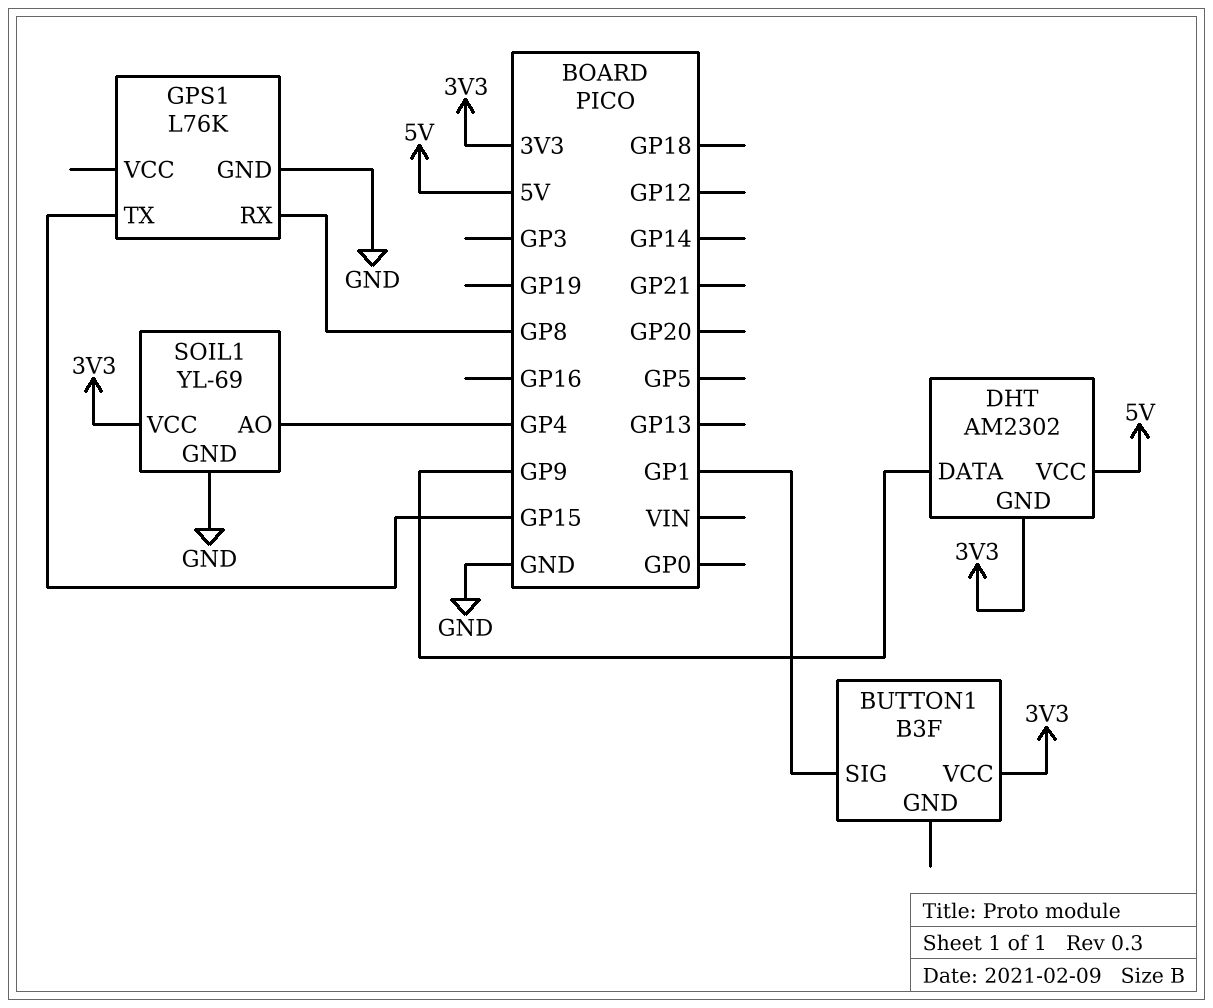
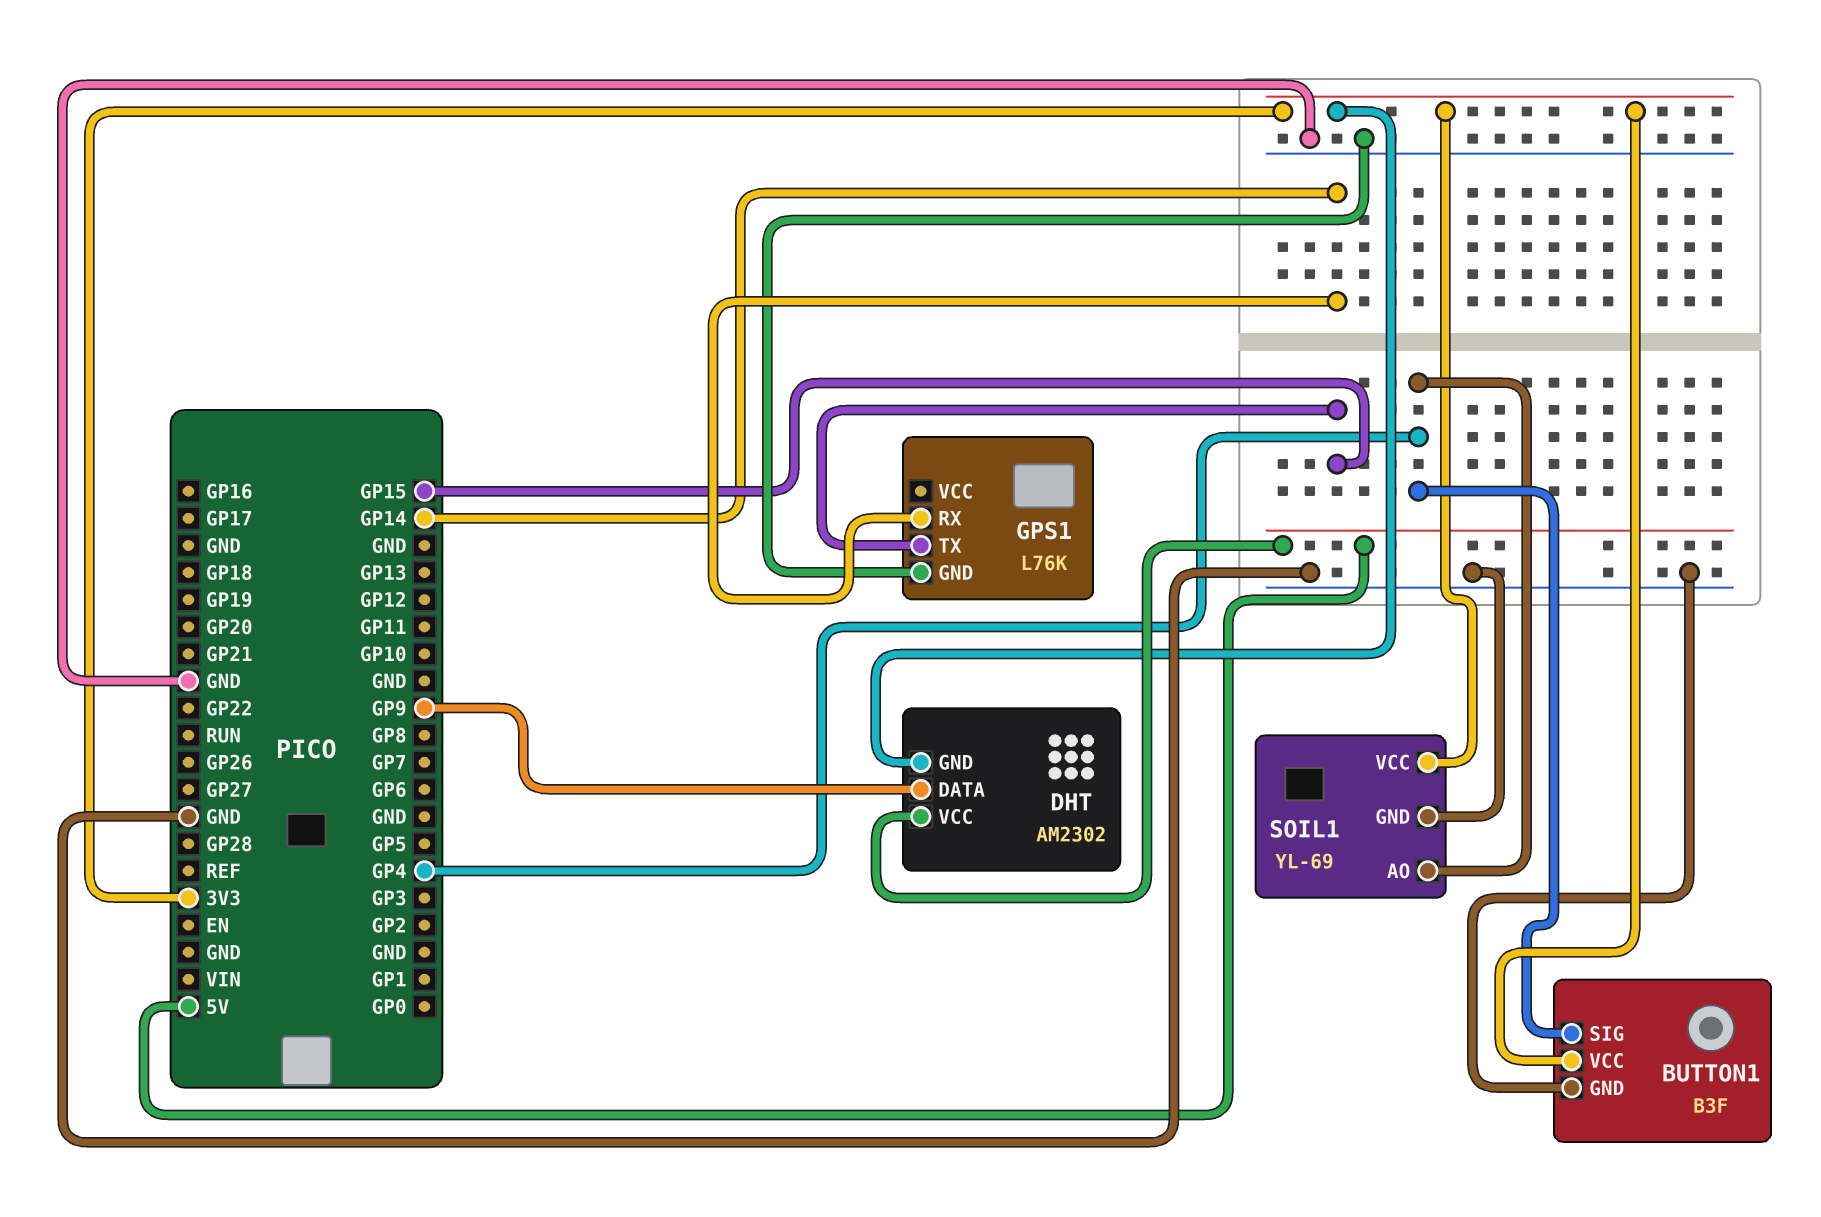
BUTTON1 pin GND: none -> GND
BUTTON1 pin SIG: GP1 -> GP4
GPS1 pin RX: GP8 -> GP14

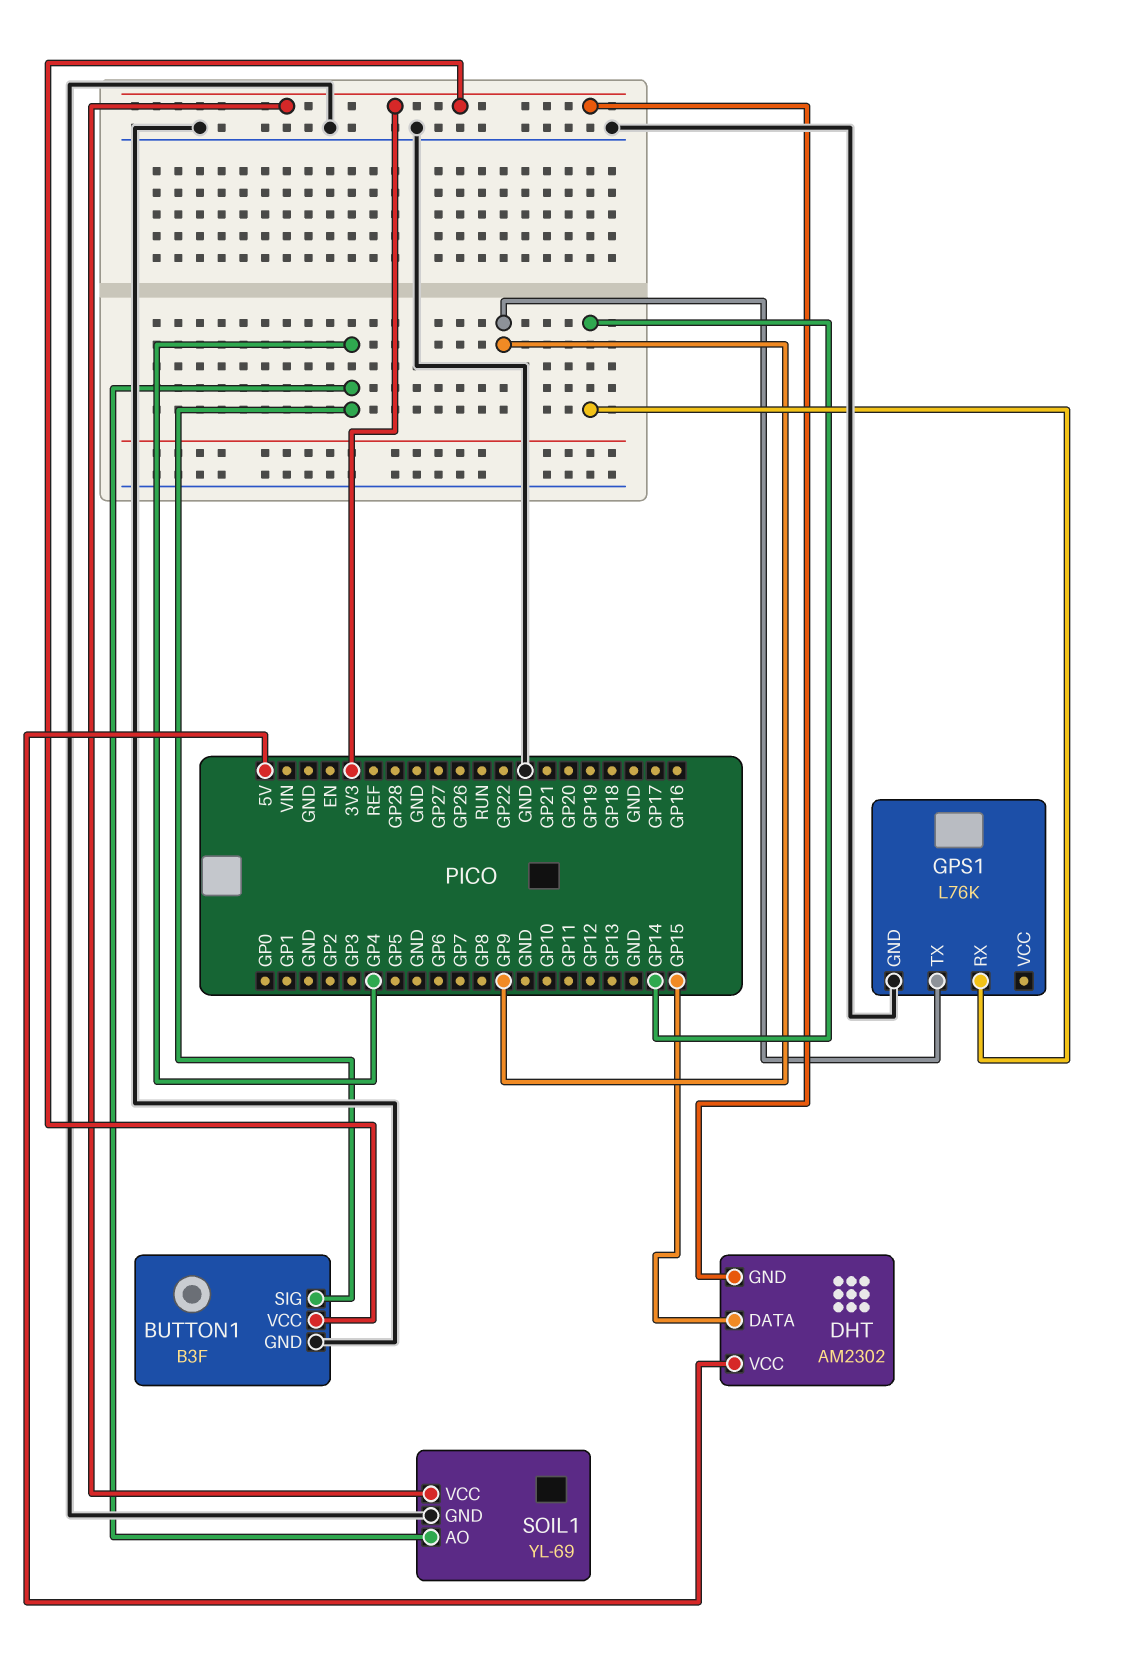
DHT pin DATA: GP9 -> GP15
GPS1 pin TX: GP15 -> GP9

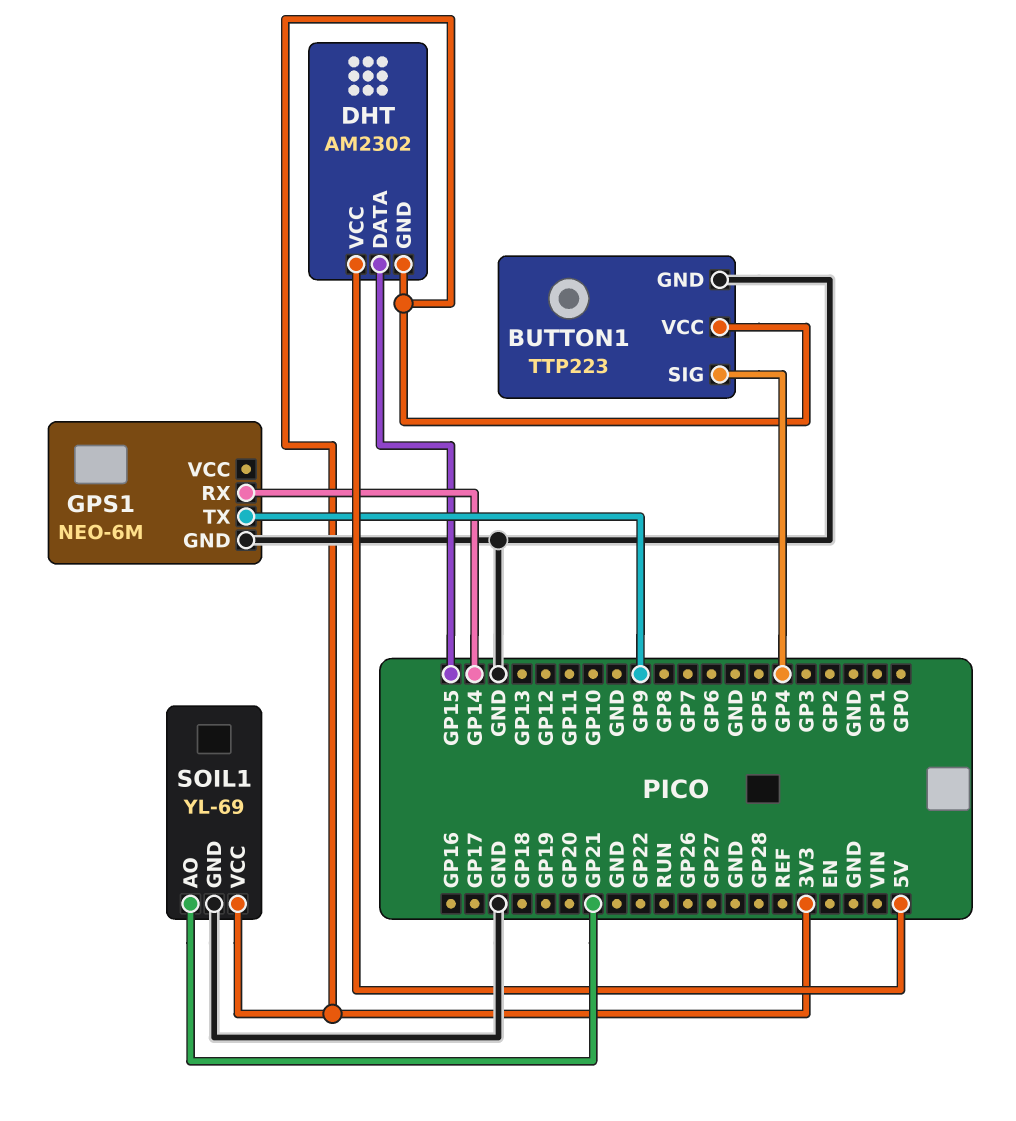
BUTTON1: B3F -> TTP223
GPS1: L76K -> NEO-6M
SOIL1 pin AO: GP4 -> GP21

